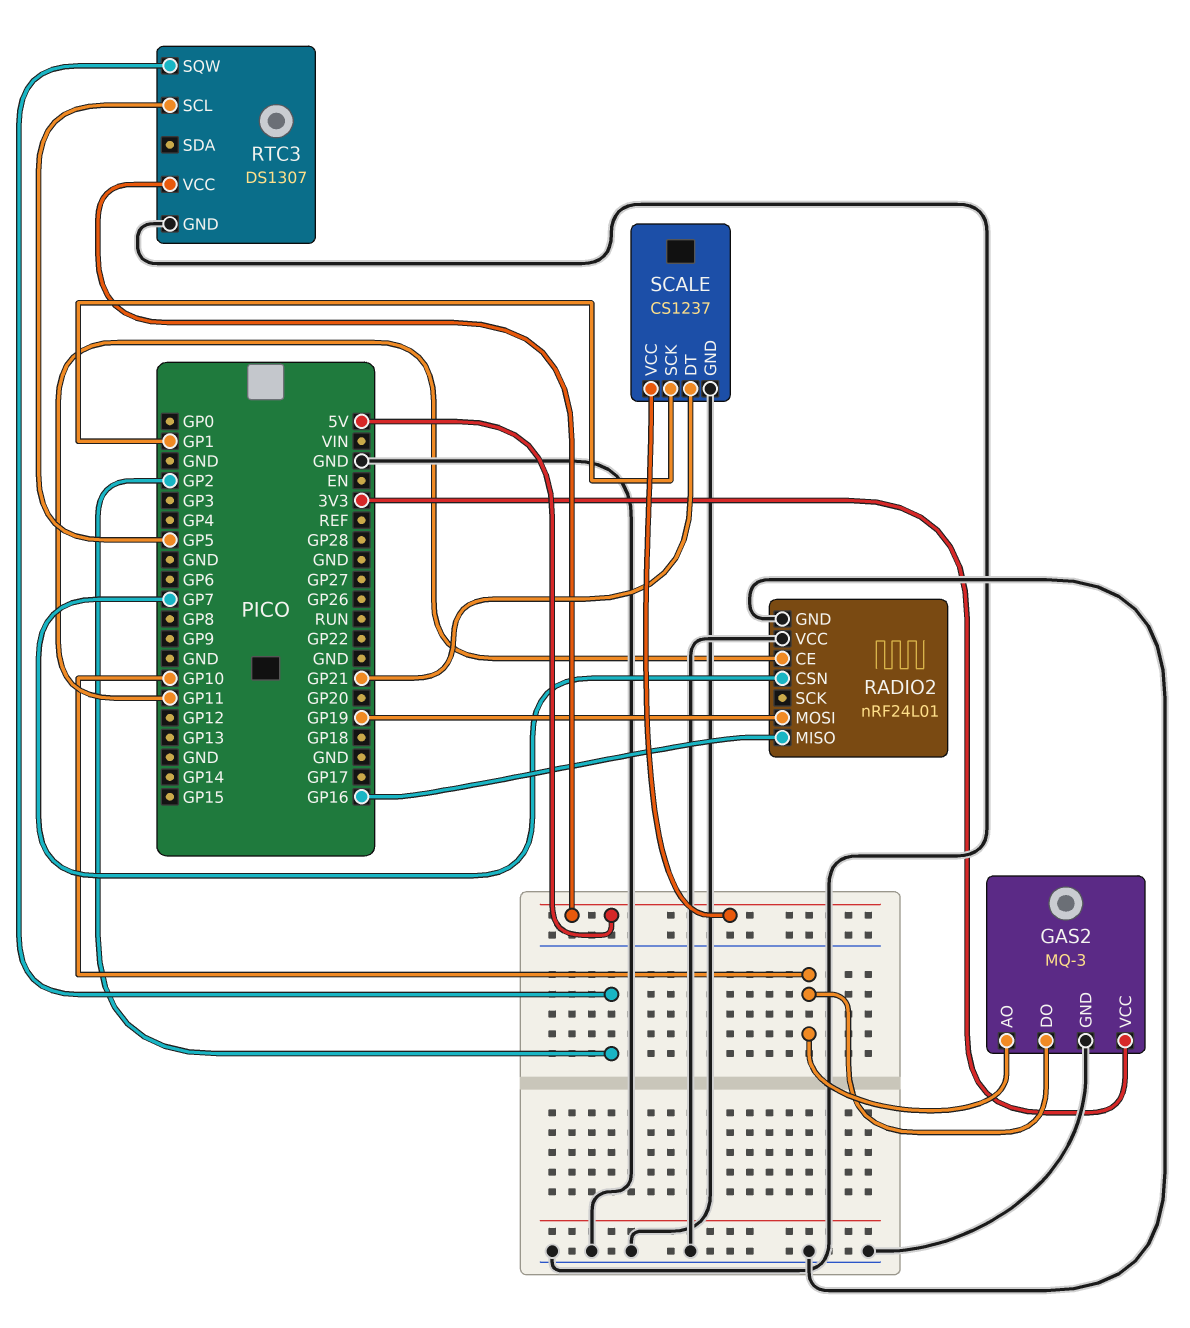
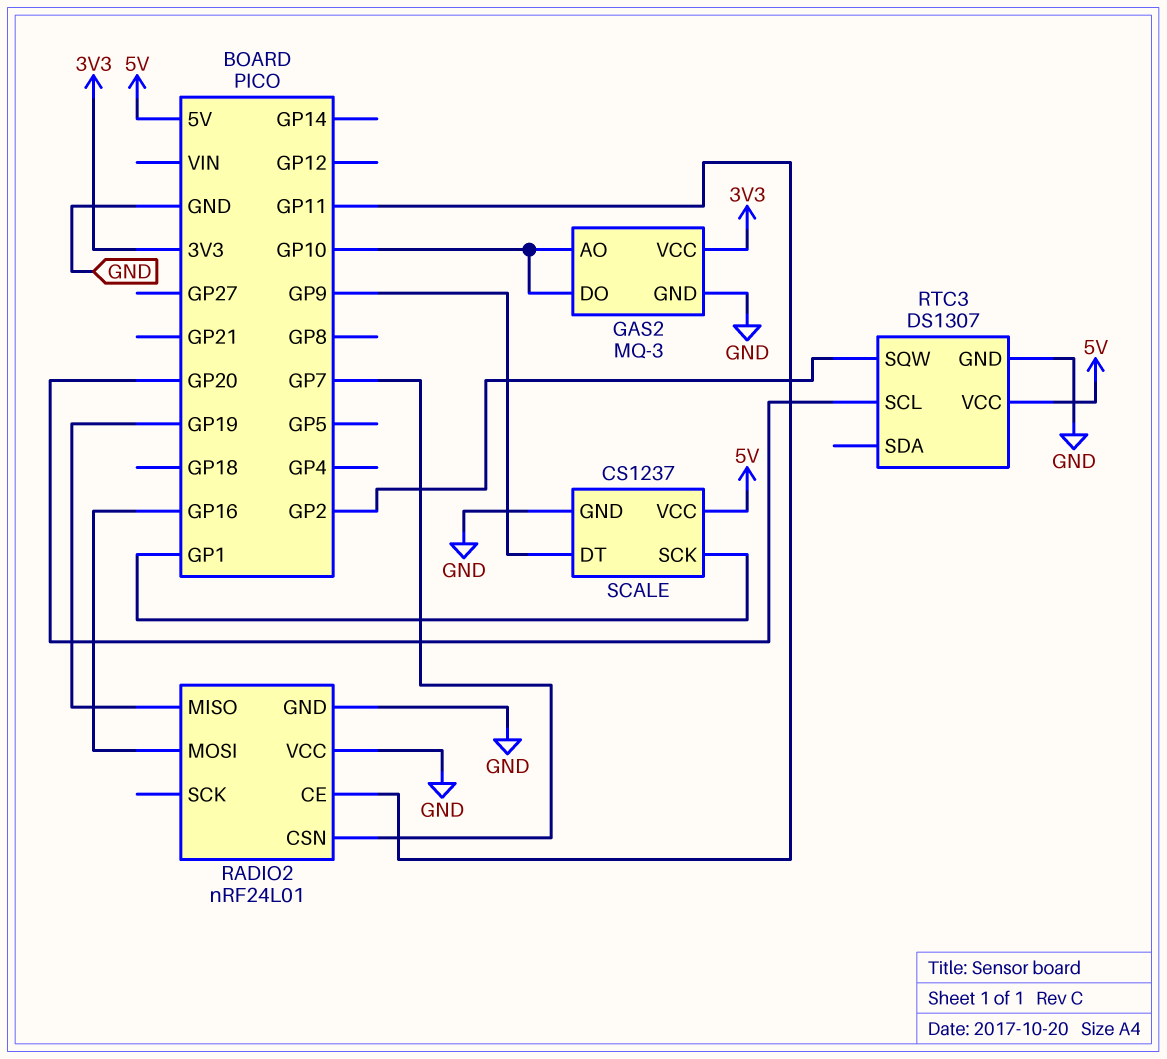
RADIO2 pin MISO: GP16 -> GP19
RADIO2 pin MOSI: GP19 -> GP16
RTC3 pin SCL: GP5 -> GP20
SCALE pin DT: GP21 -> GP9

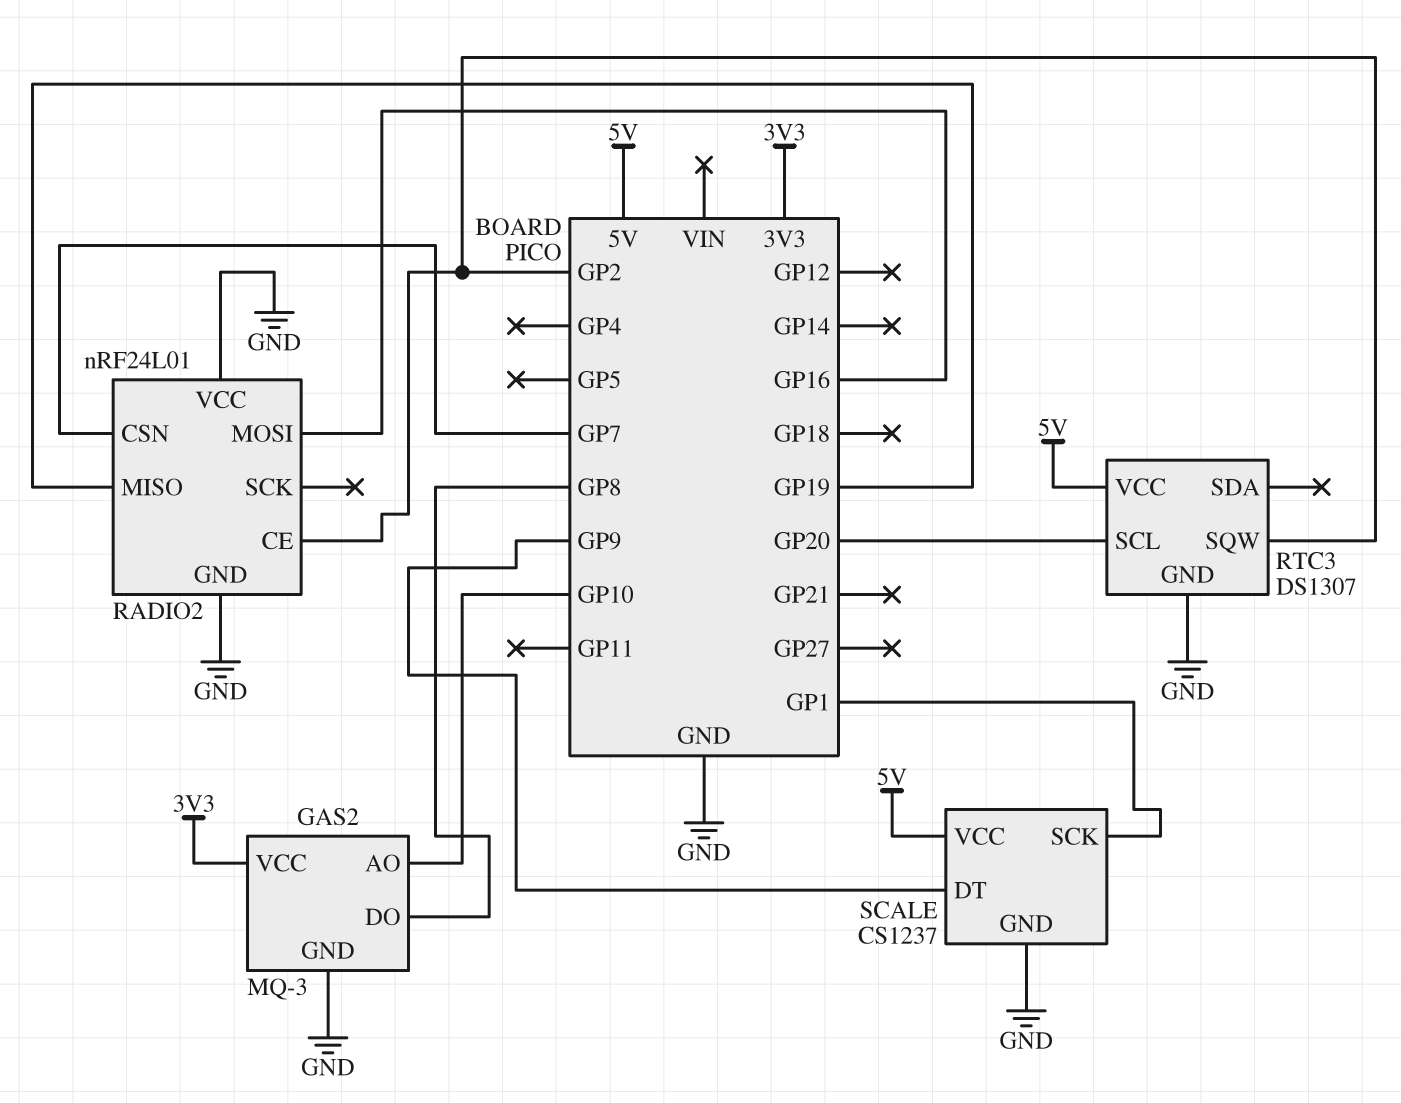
GAS2 pin DO: GP10 -> GP8
RADIO2 pin CE: GP11 -> GP2

